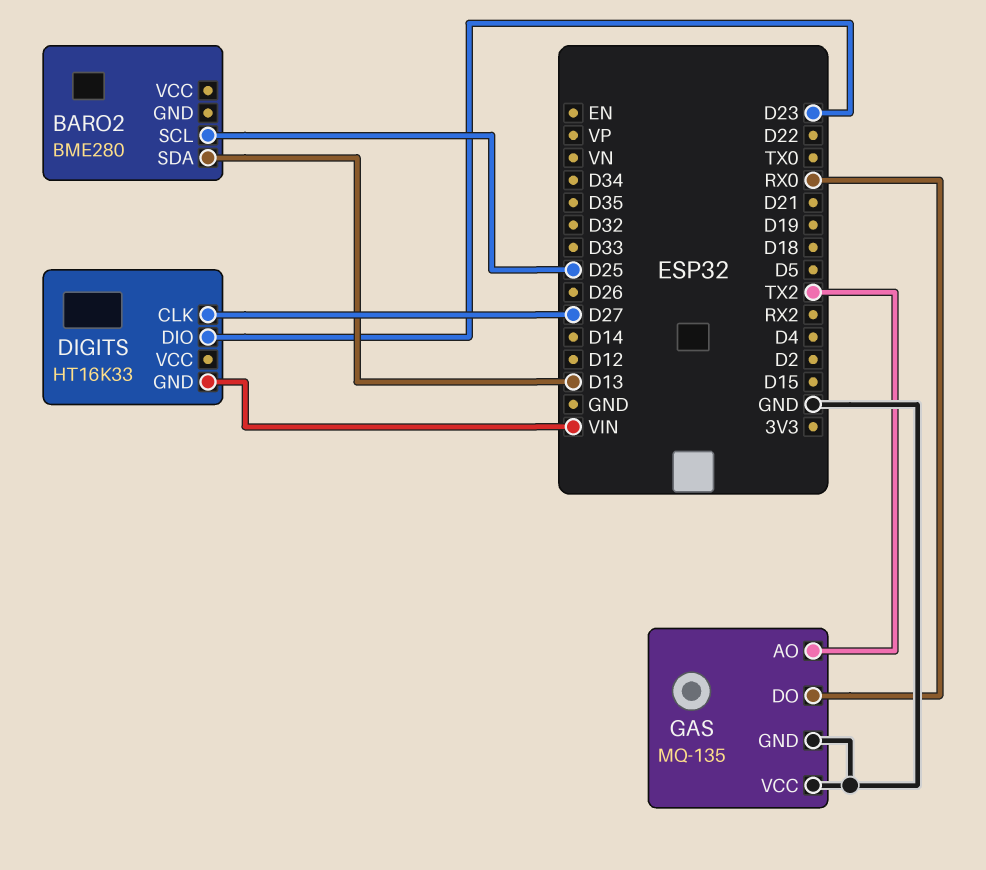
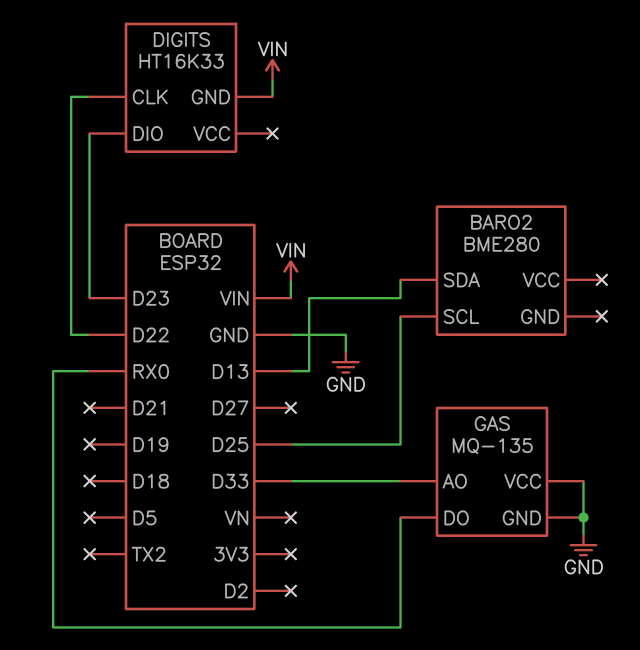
DIGITS pin CLK: D27 -> D22
GAS pin AO: TX2 -> D33

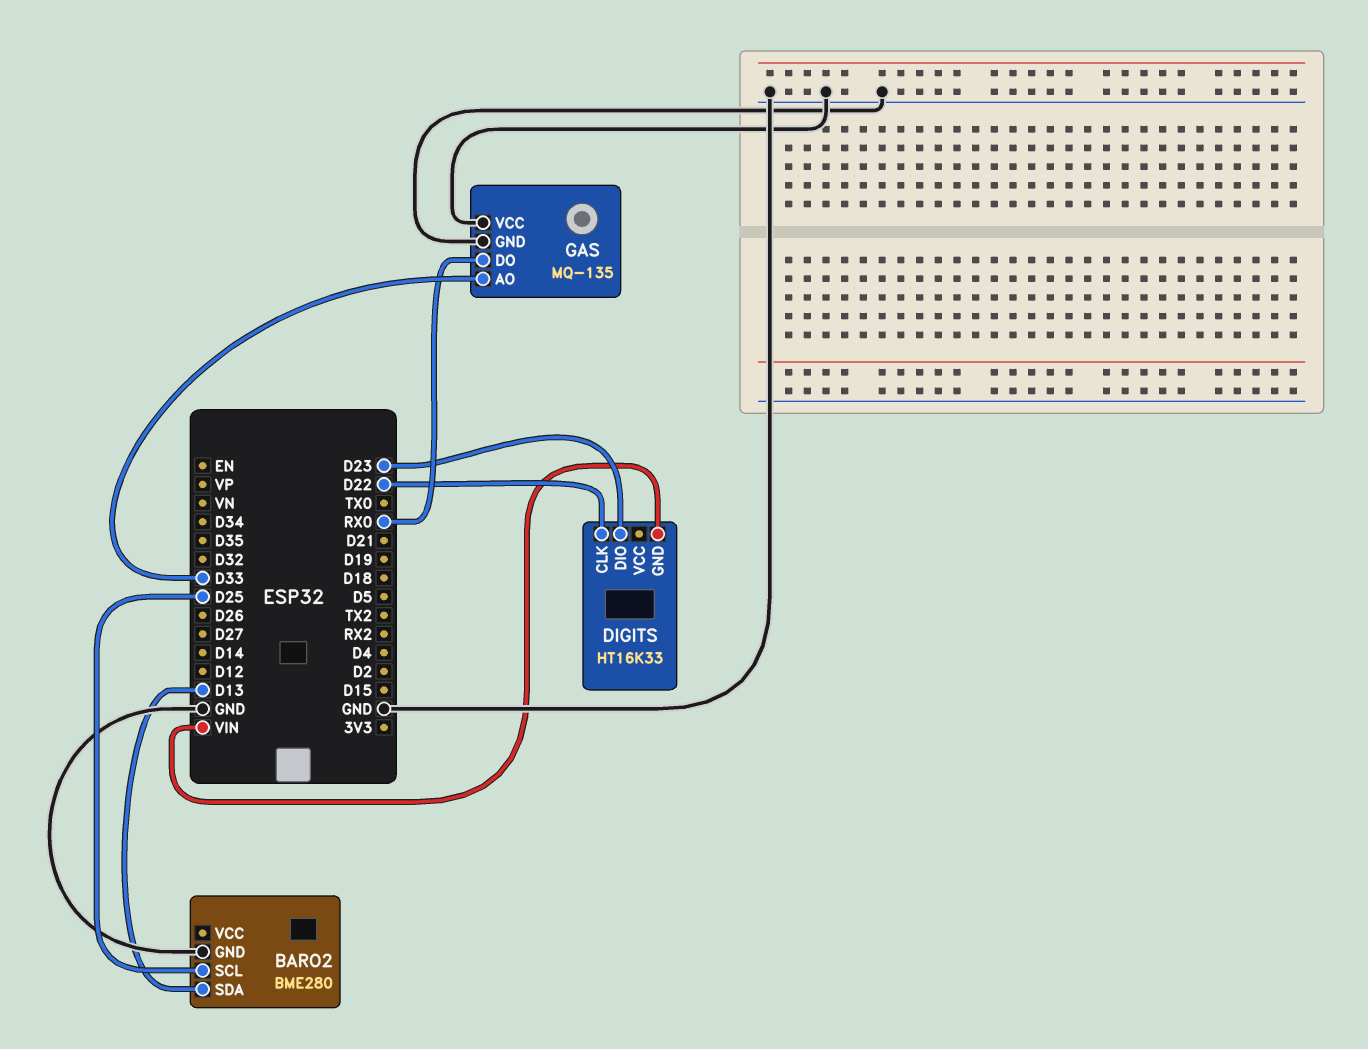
BARO2 pin GND: none -> GND

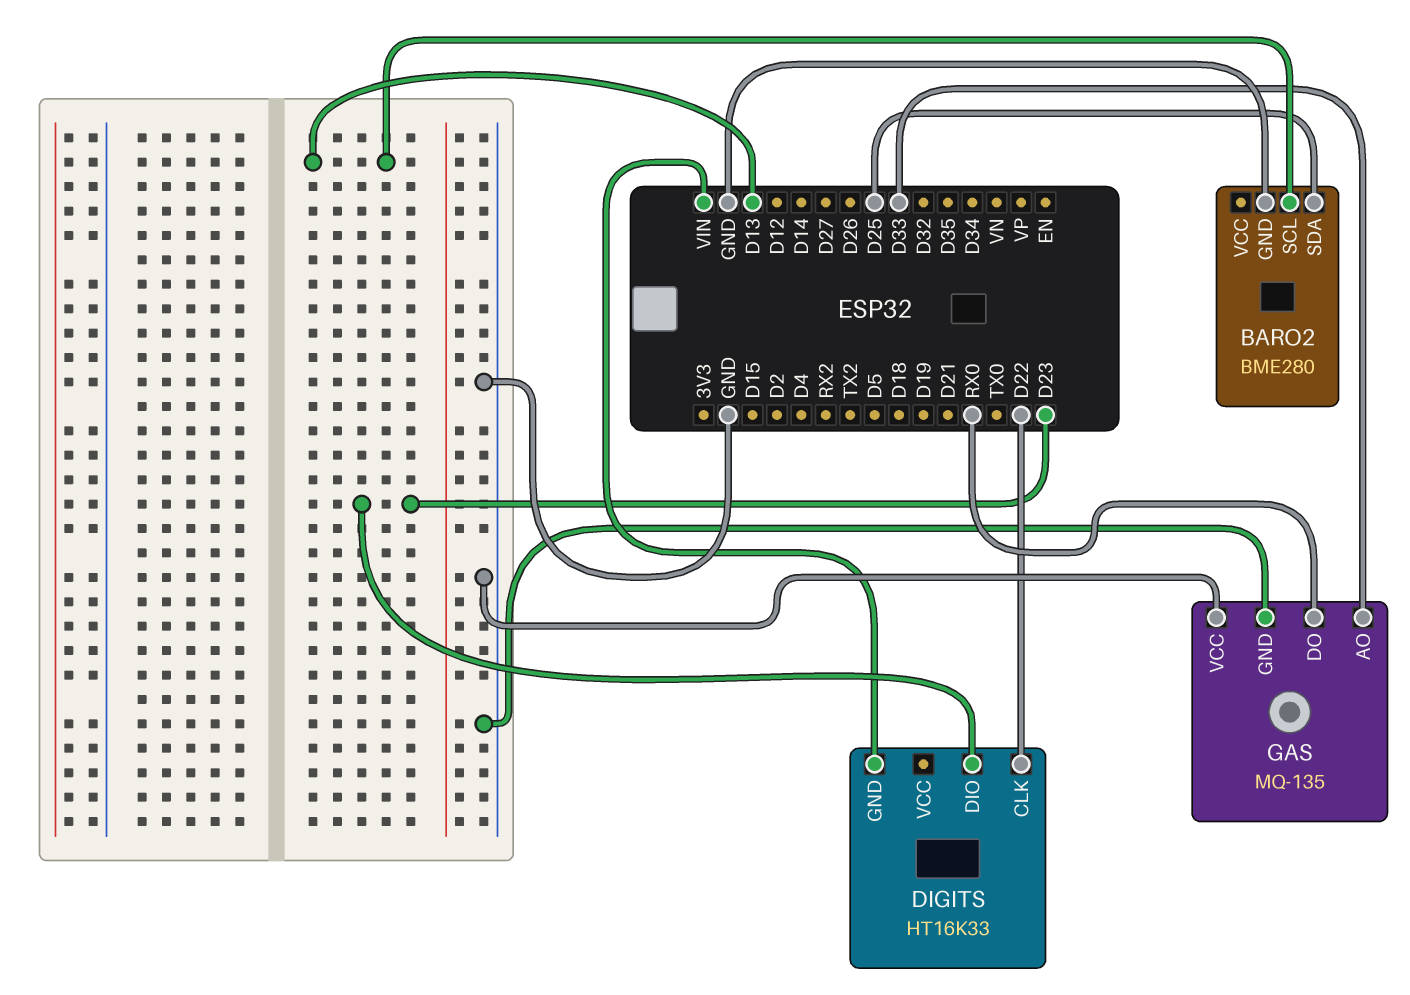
BARO2 pin SCL: D25 -> D13
BARO2 pin SDA: D13 -> D25

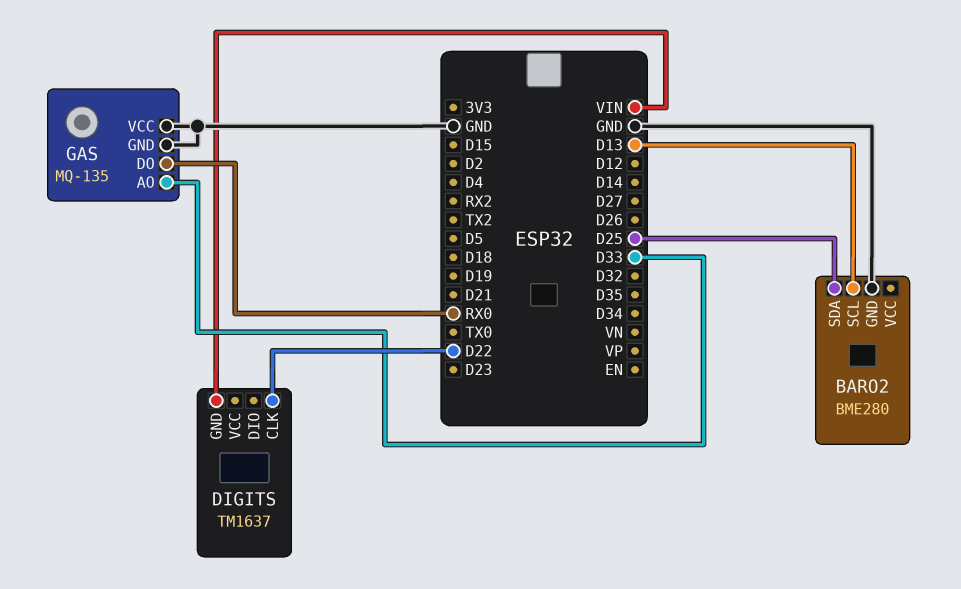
DIGITS: HT16K33 -> TM1637
DIGITS pin DIO: D23 -> none

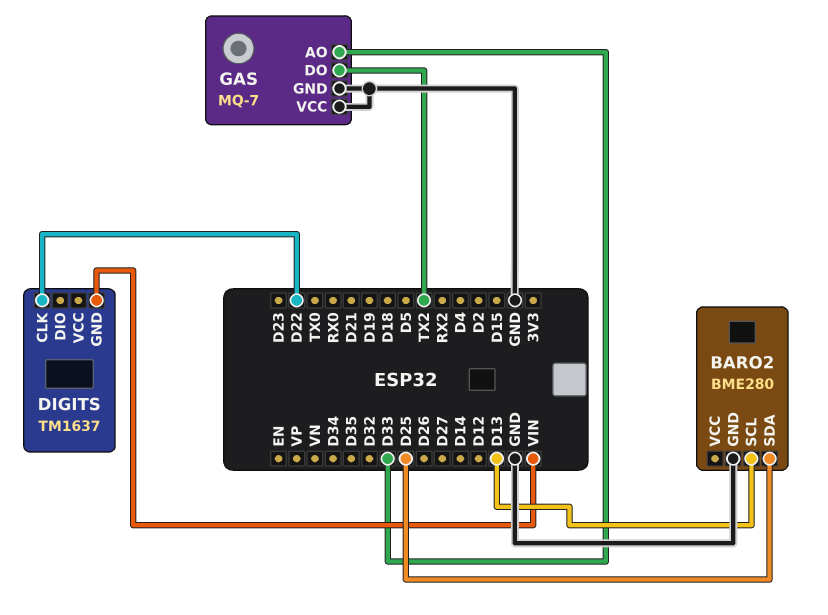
GAS: MQ-135 -> MQ-7
GAS pin DO: RX0 -> TX2

